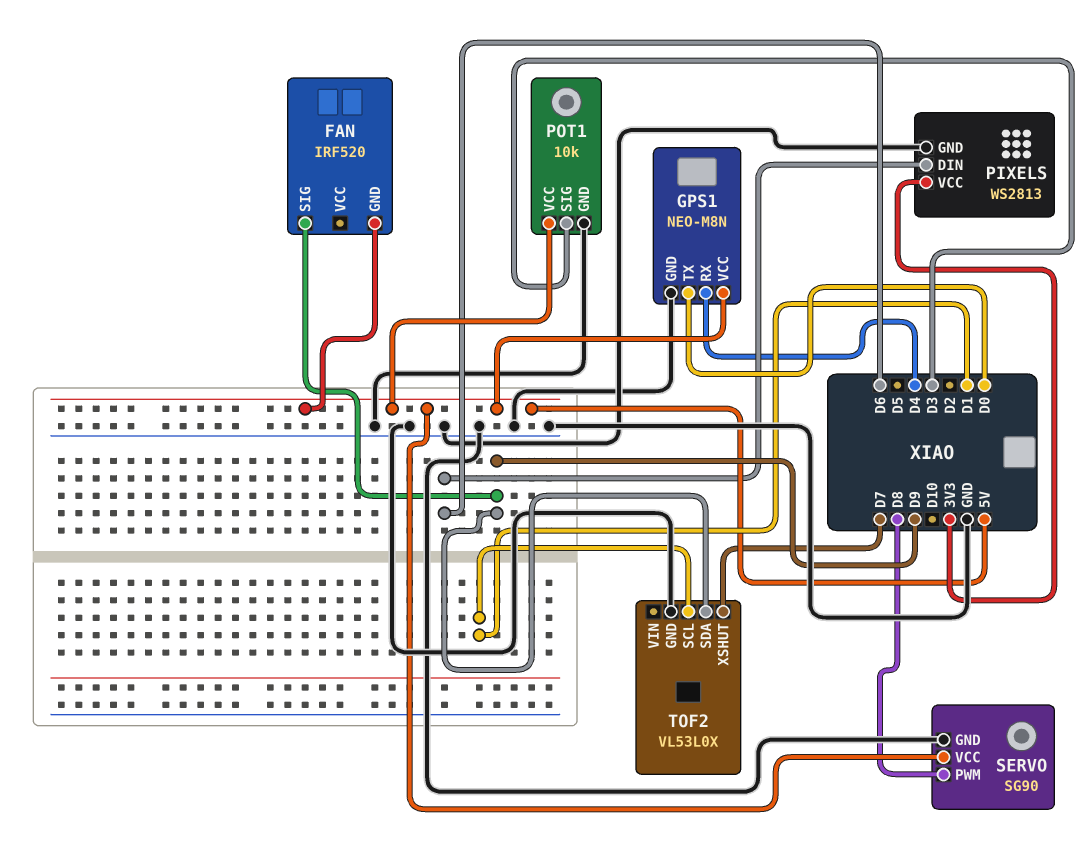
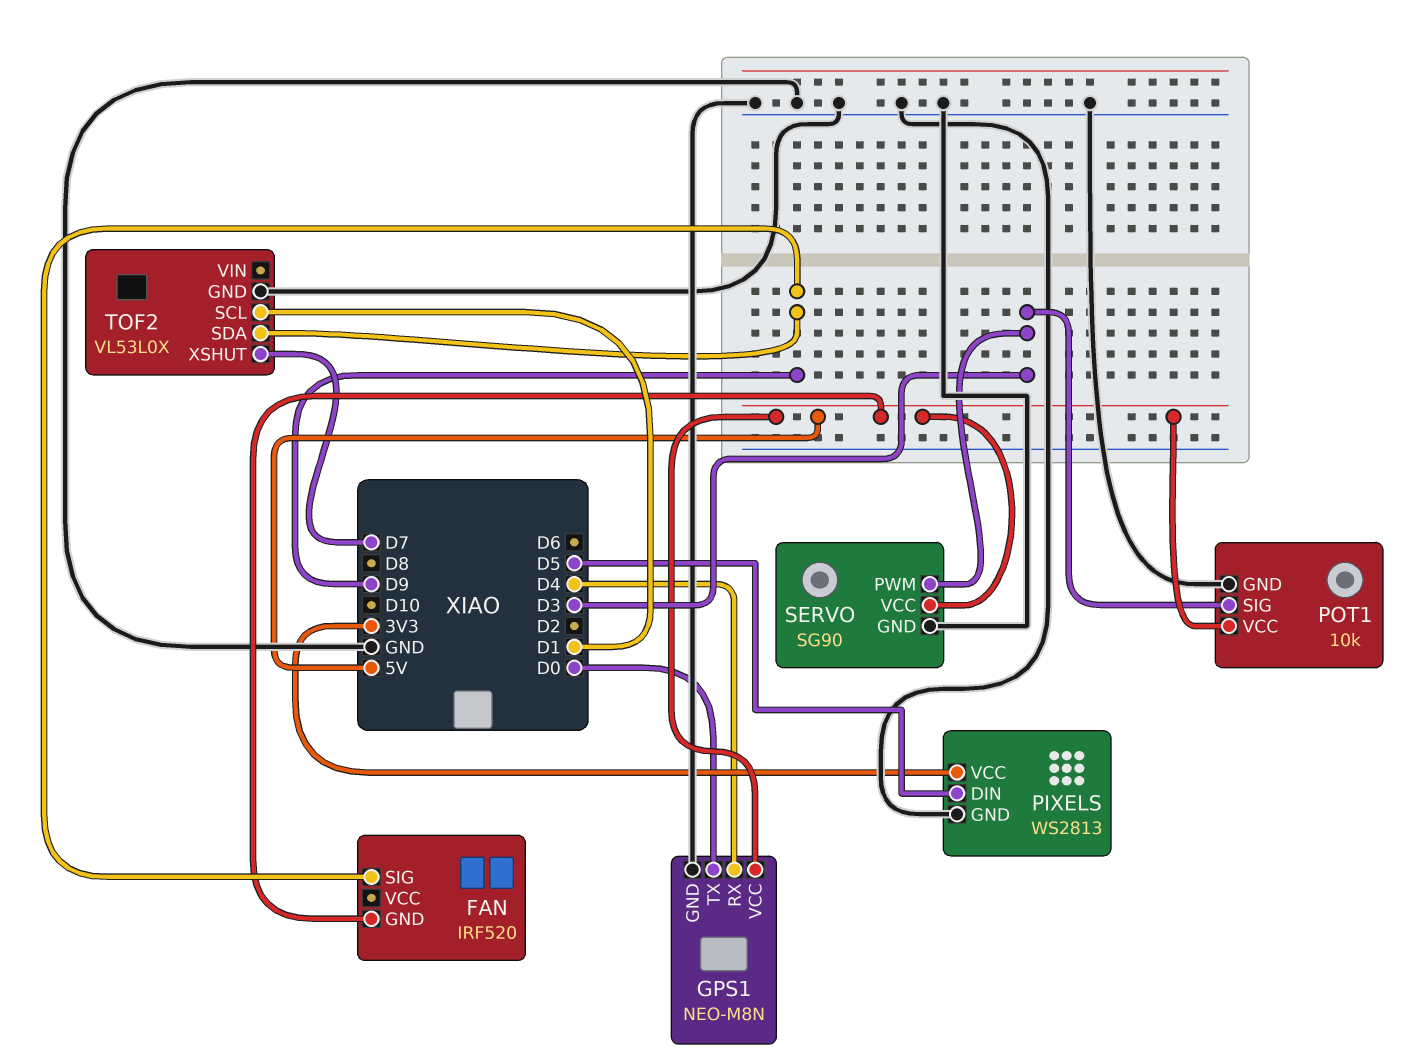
PIXELS pin DIN: D6 -> D5
SERVO pin PWM: D8 -> D3

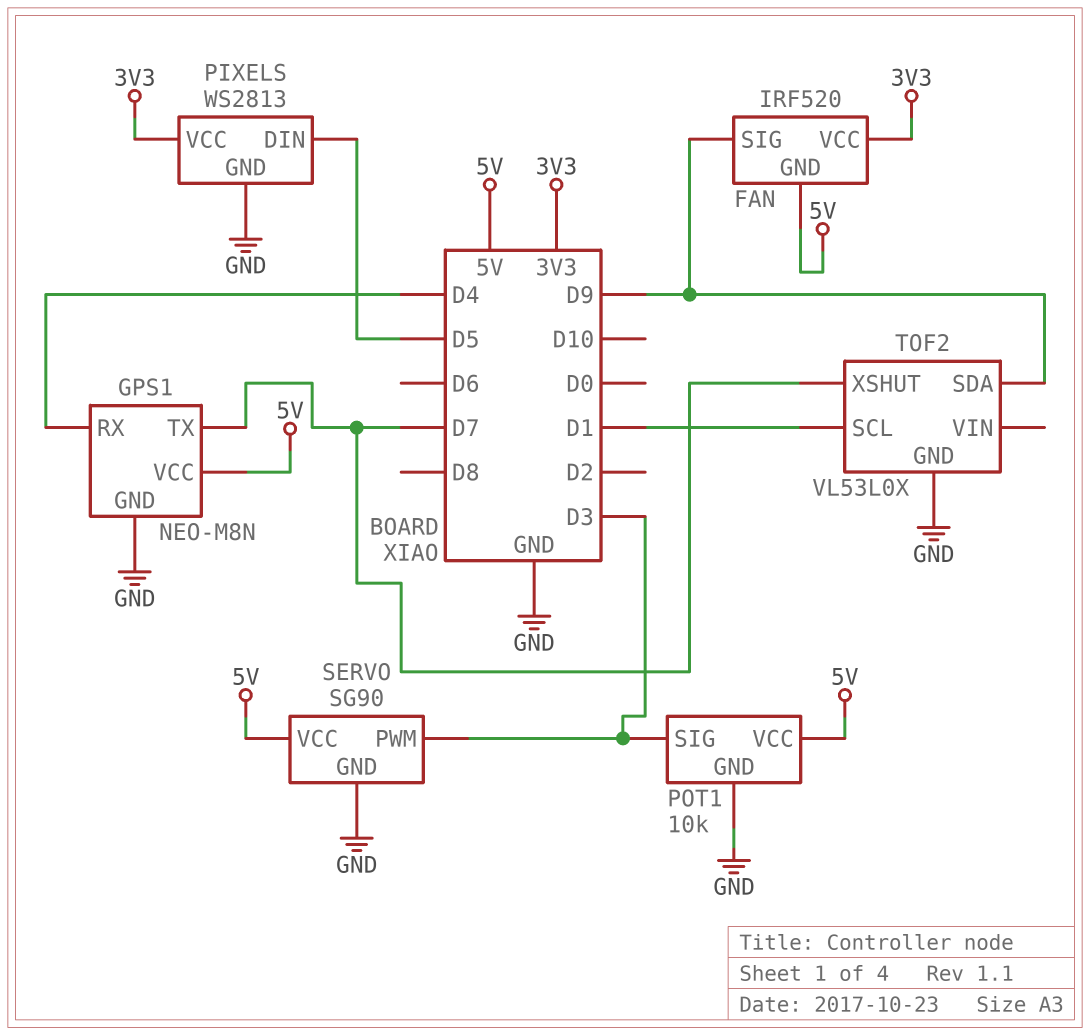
FAN pin VCC: none -> 3V3
GPS1 pin TX: D0 -> D7

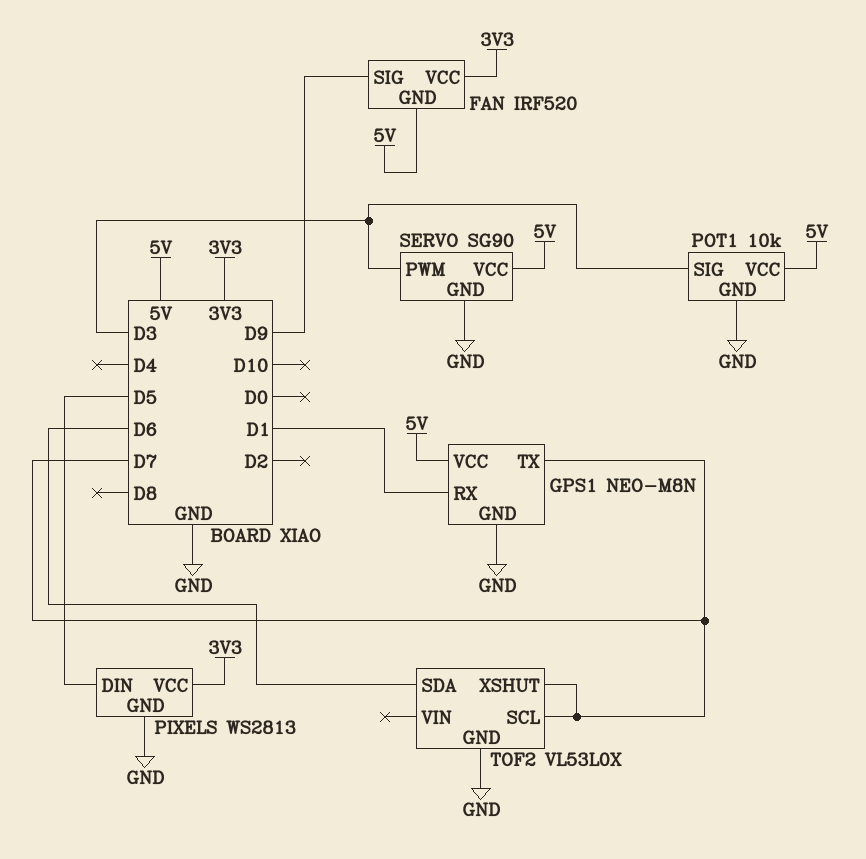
GPS1 pin RX: D4 -> D1
TOF2 pin SCL: D1 -> D7
TOF2 pin SDA: D9 -> D6

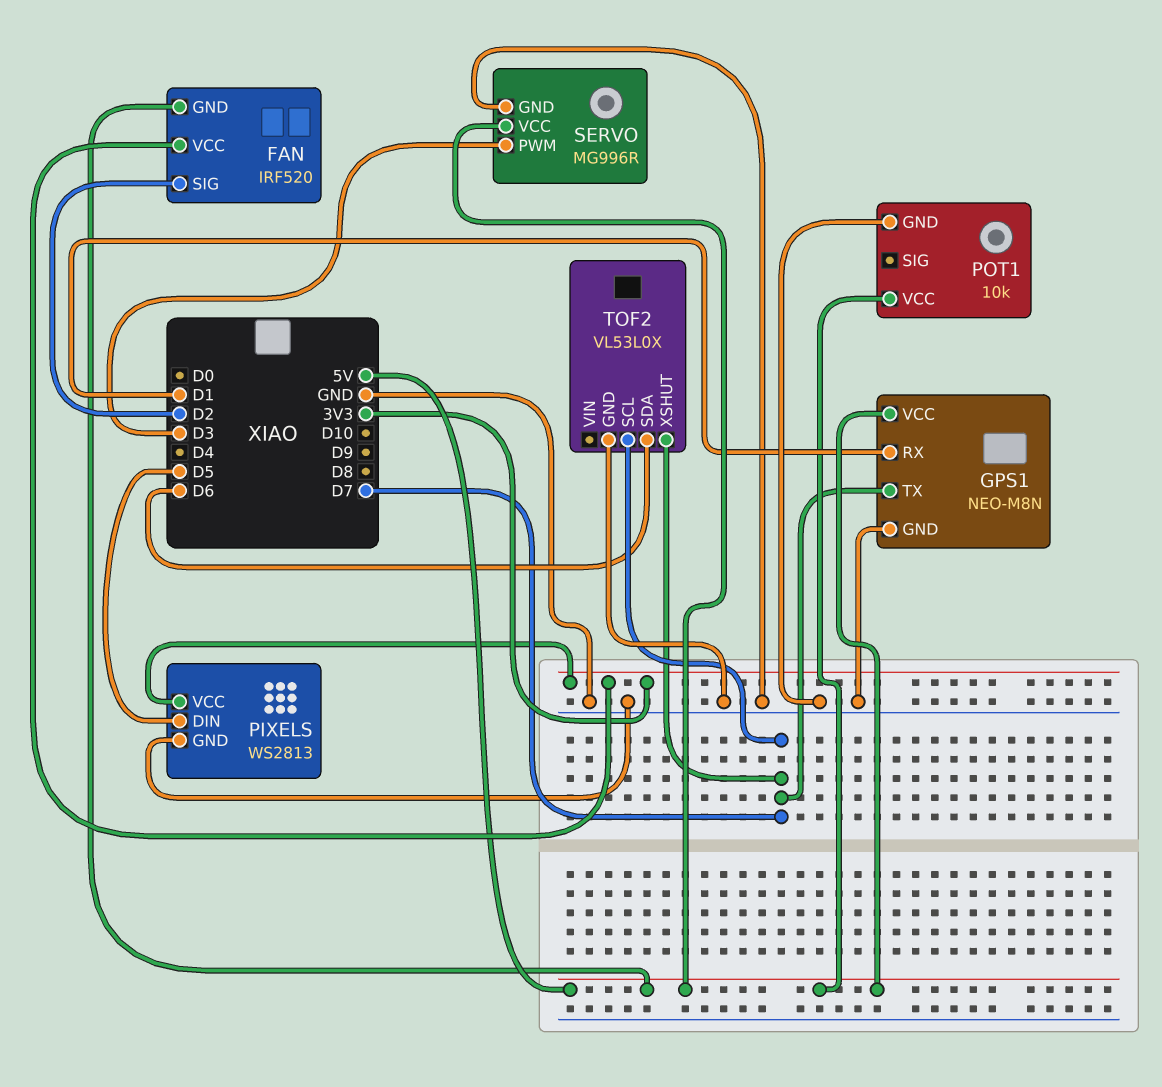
FAN pin SIG: D9 -> D2
POT1 pin SIG: D3 -> none
SERVO: SG90 -> MG996R

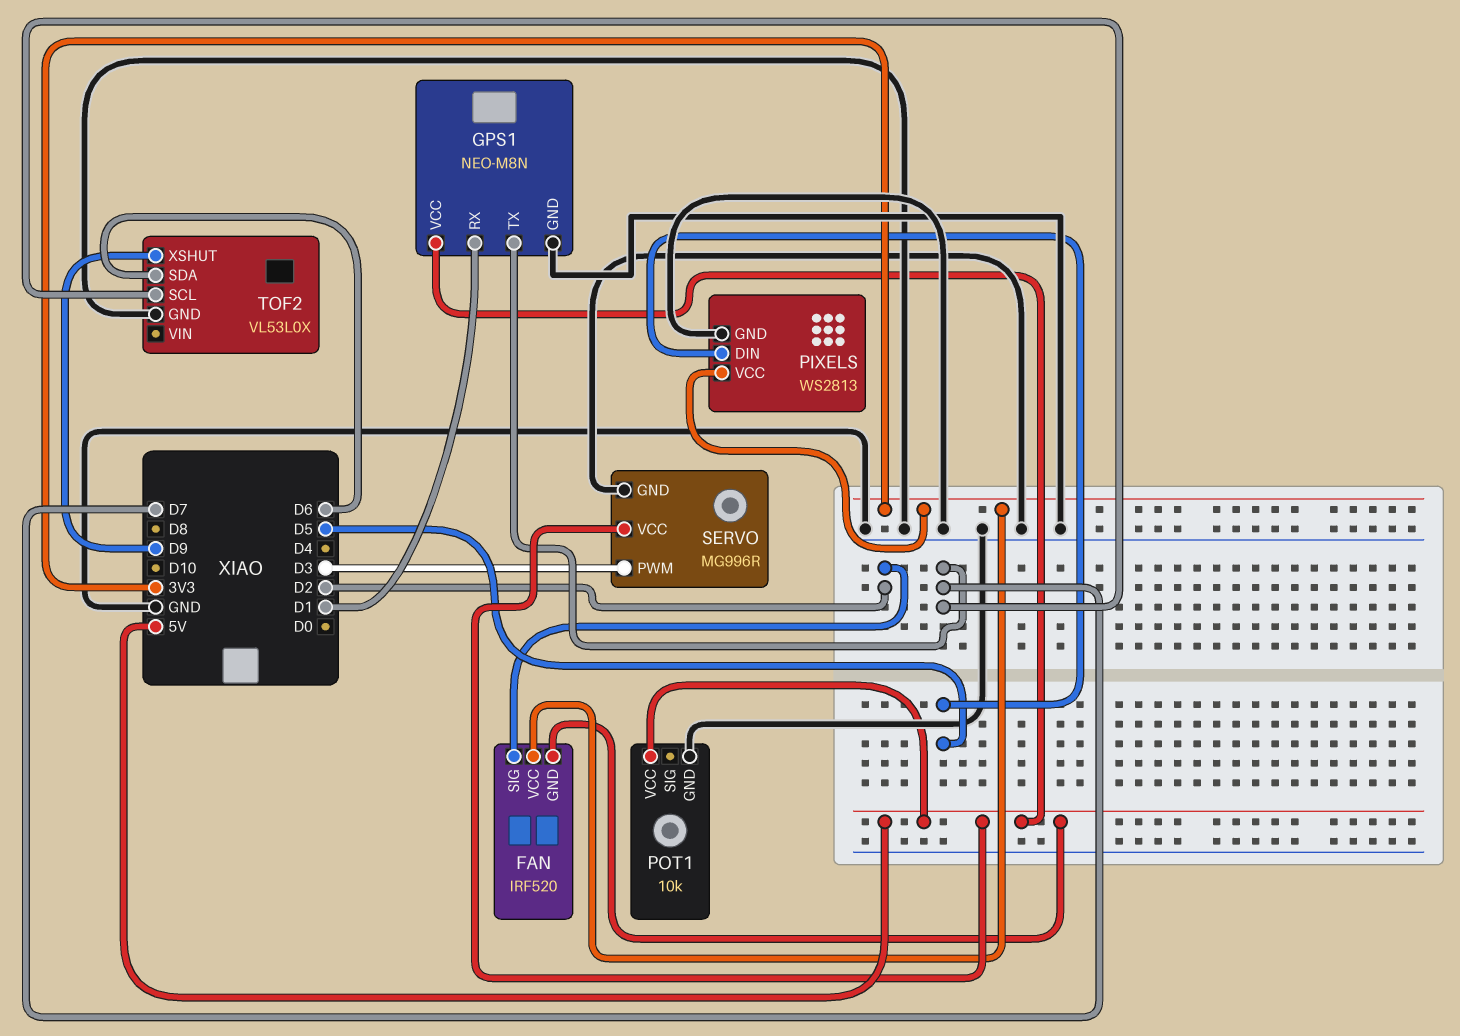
TOF2 pin XSHUT: D7 -> D9

